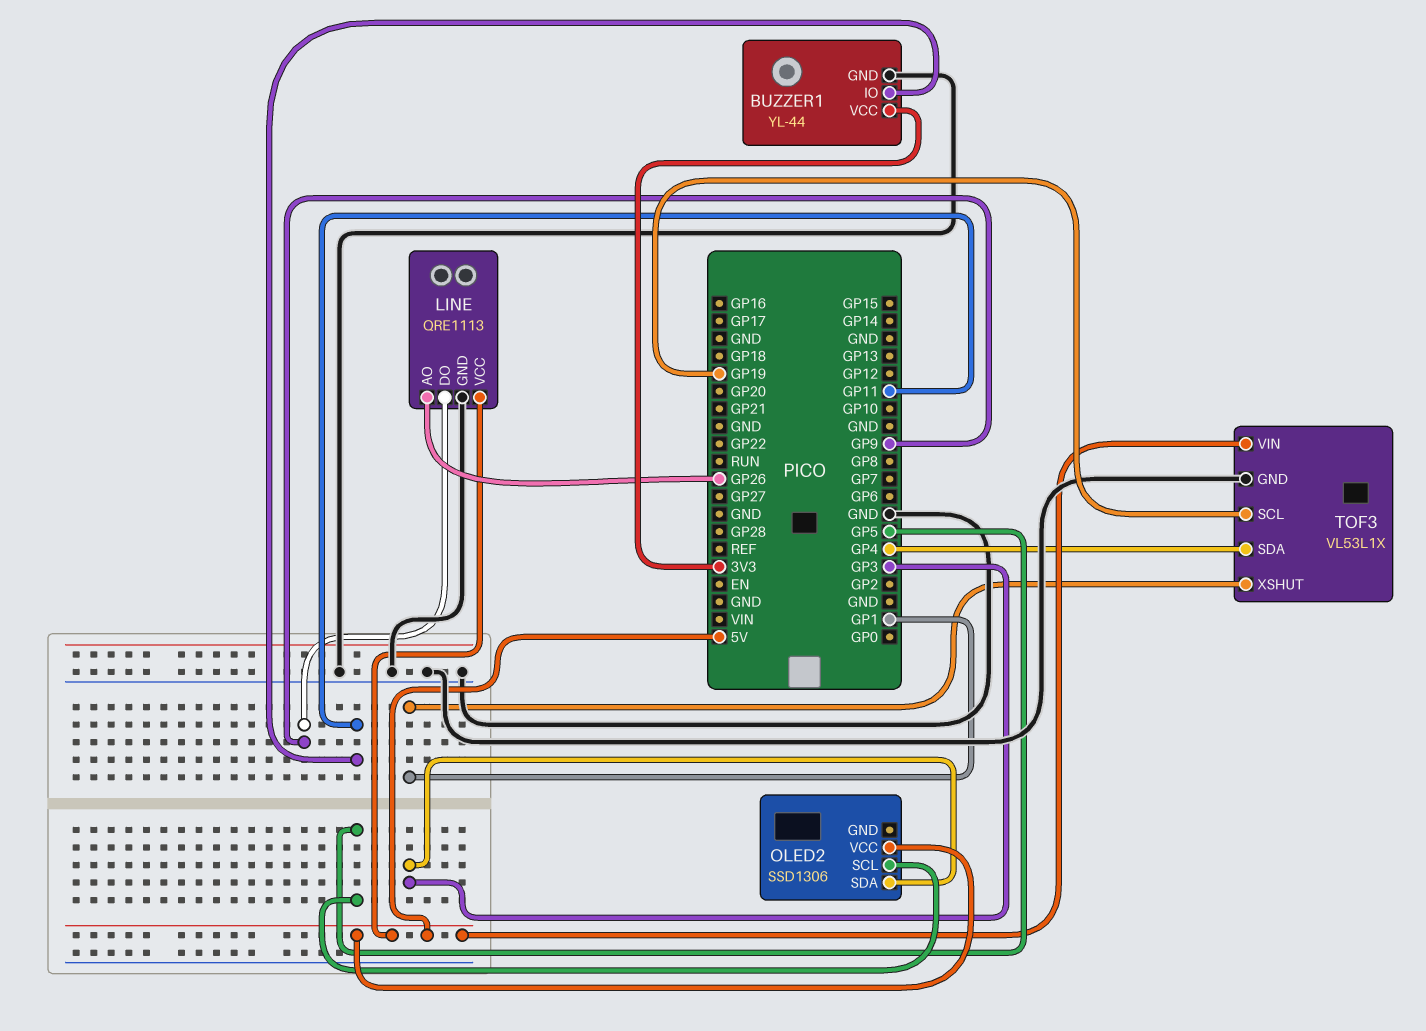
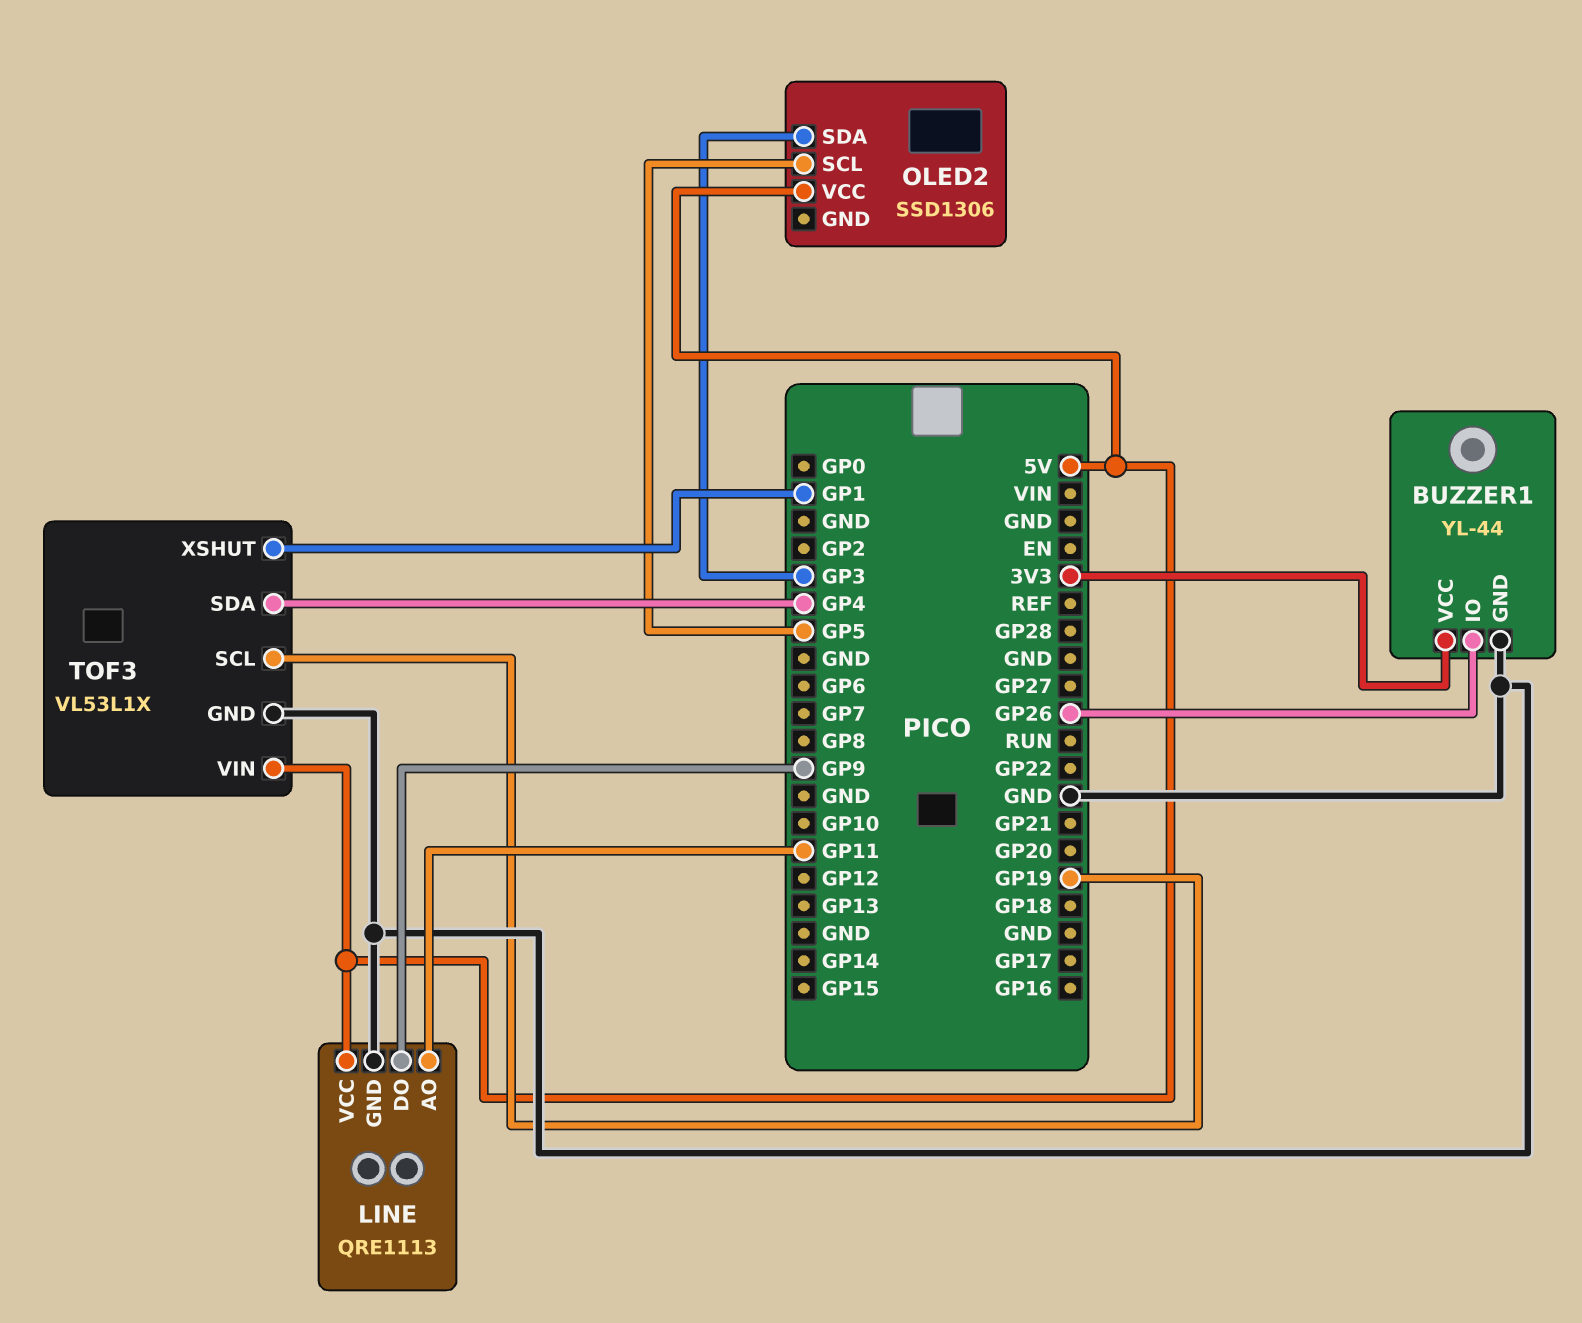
BUZZER1 pin IO: GP11 -> GP26
LINE pin AO: GP26 -> GP11

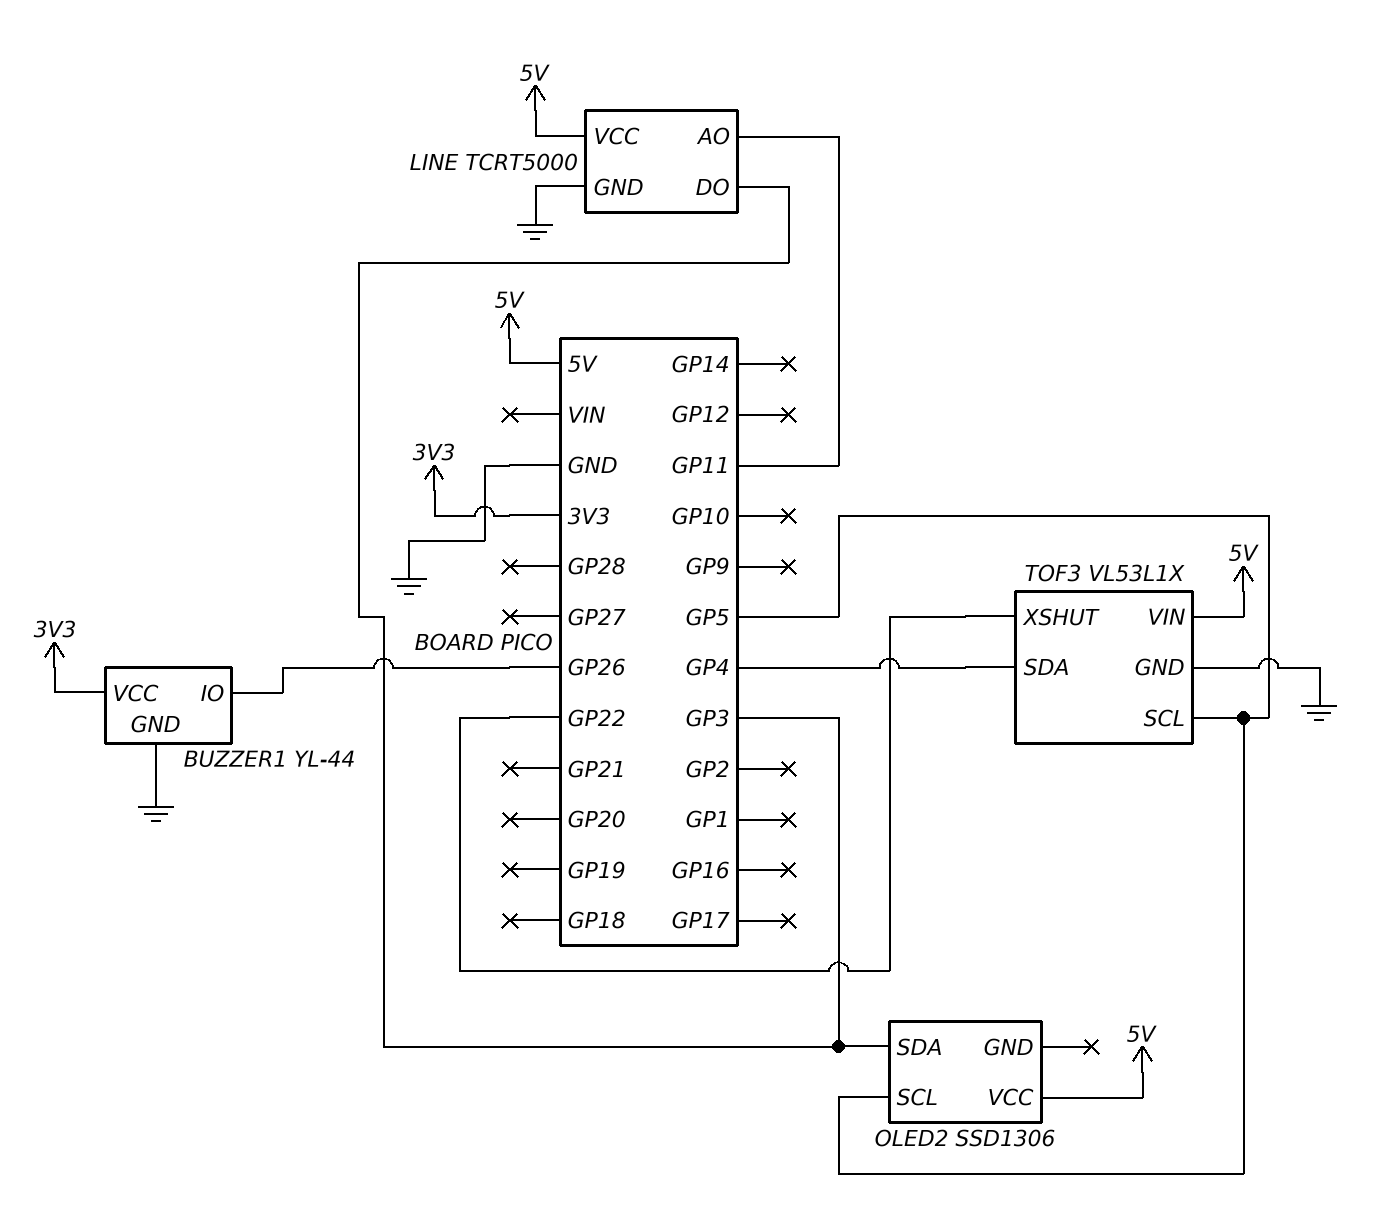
LINE: QRE1113 -> TCRT5000
LINE pin DO: GP9 -> GP3
TOF3 pin SCL: GP19 -> GP5
TOF3 pin XSHUT: GP1 -> GP22

